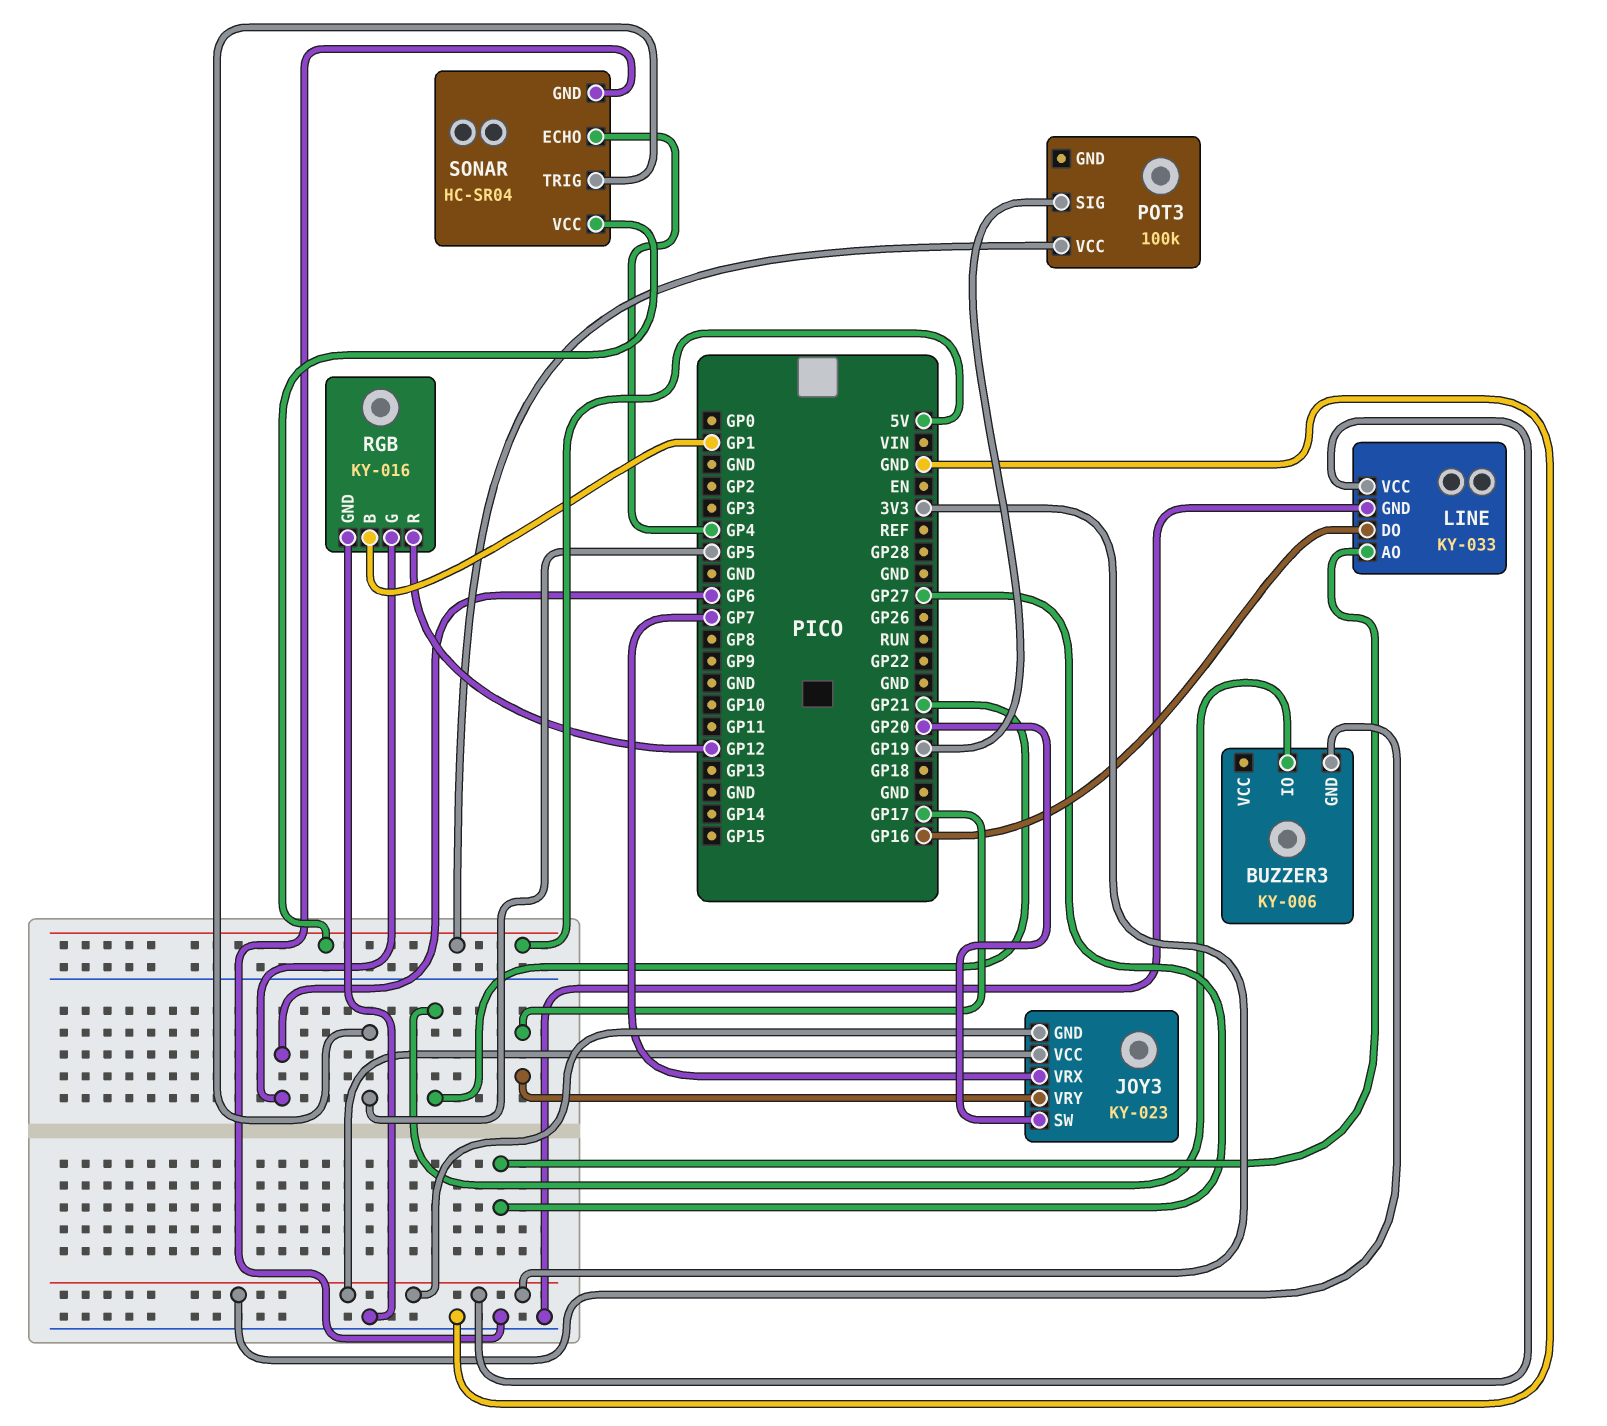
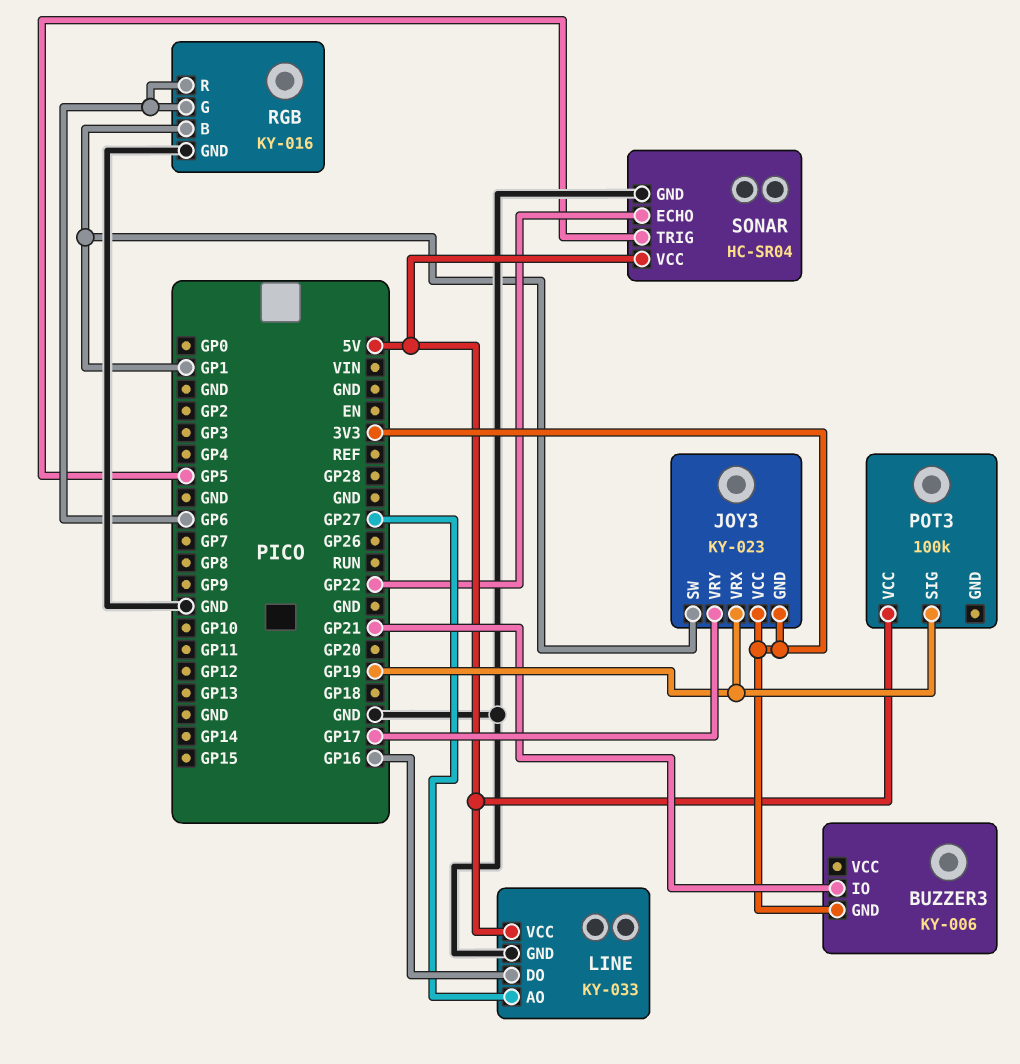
JOY3 pin SW: GP20 -> GP1
JOY3 pin VRX: GP7 -> GP19
LINE pin VCC: 3V3 -> 5V
RGB pin R: GP12 -> GP6
SONAR pin ECHO: GP4 -> GP22

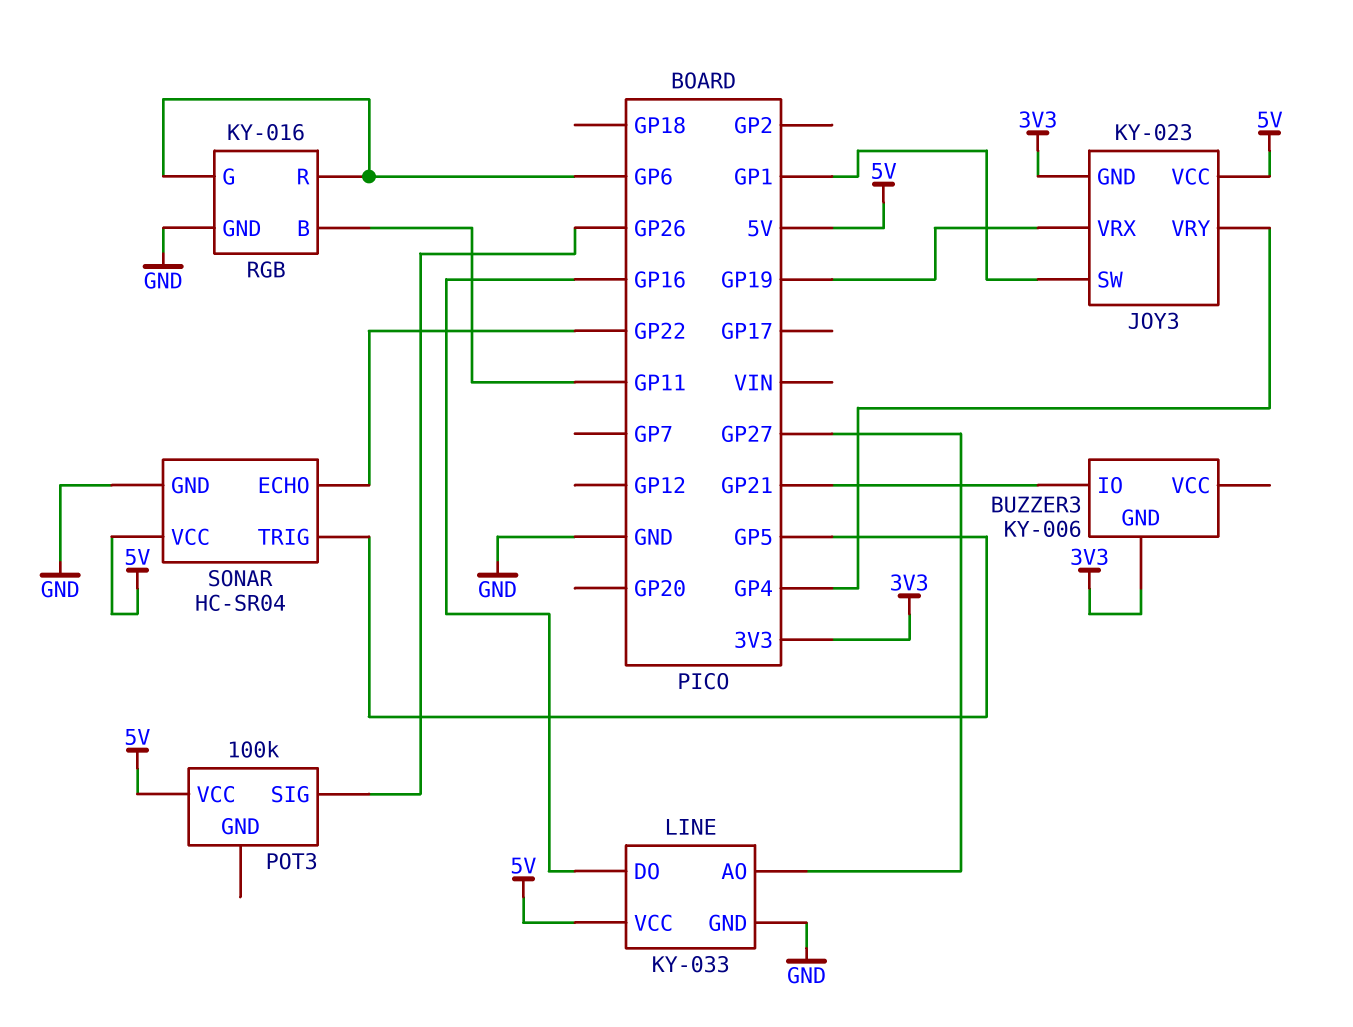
JOY3 pin VCC: 3V3 -> 5V
JOY3 pin VRY: GP17 -> GP4
POT3 pin SIG: GP19 -> GP26
RGB pin B: GP1 -> GP11

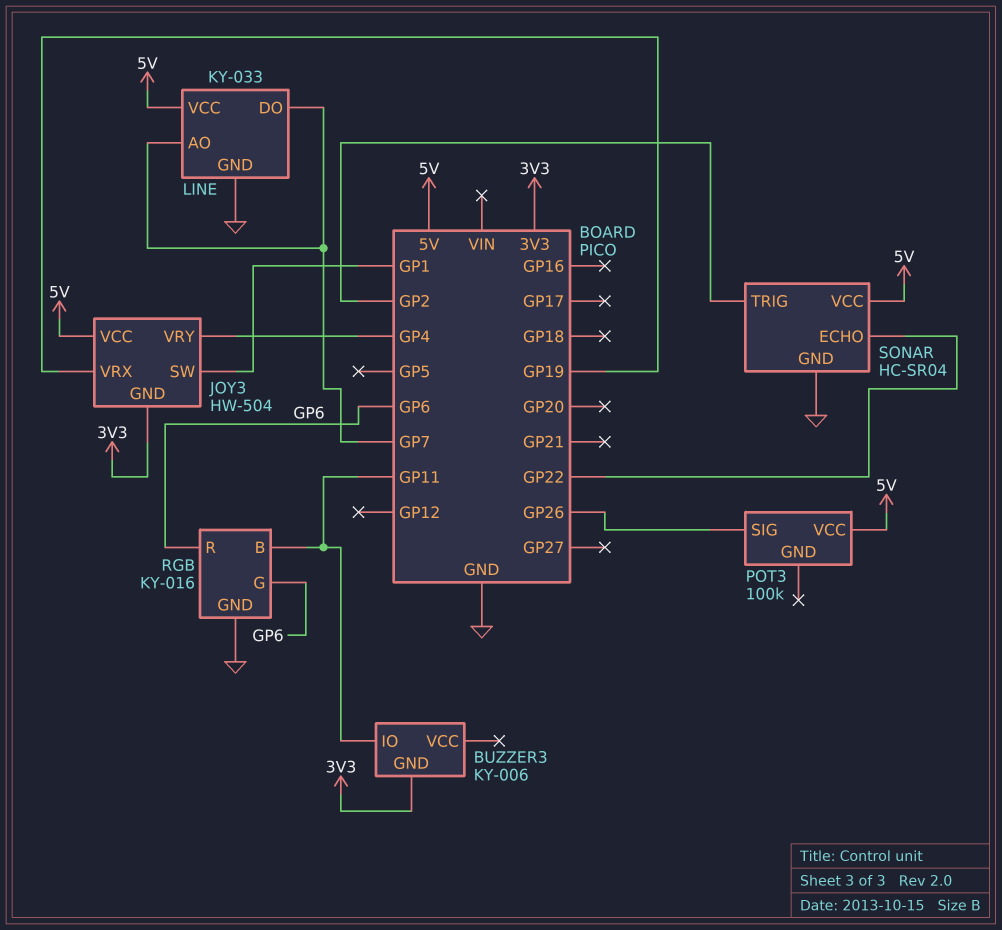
BUZZER3 pin IO: GP21 -> GP11
JOY3: KY-023 -> HW-504
LINE pin AO: GP27 -> GP7
LINE pin DO: GP16 -> GP7
SONAR pin TRIG: GP5 -> GP2

